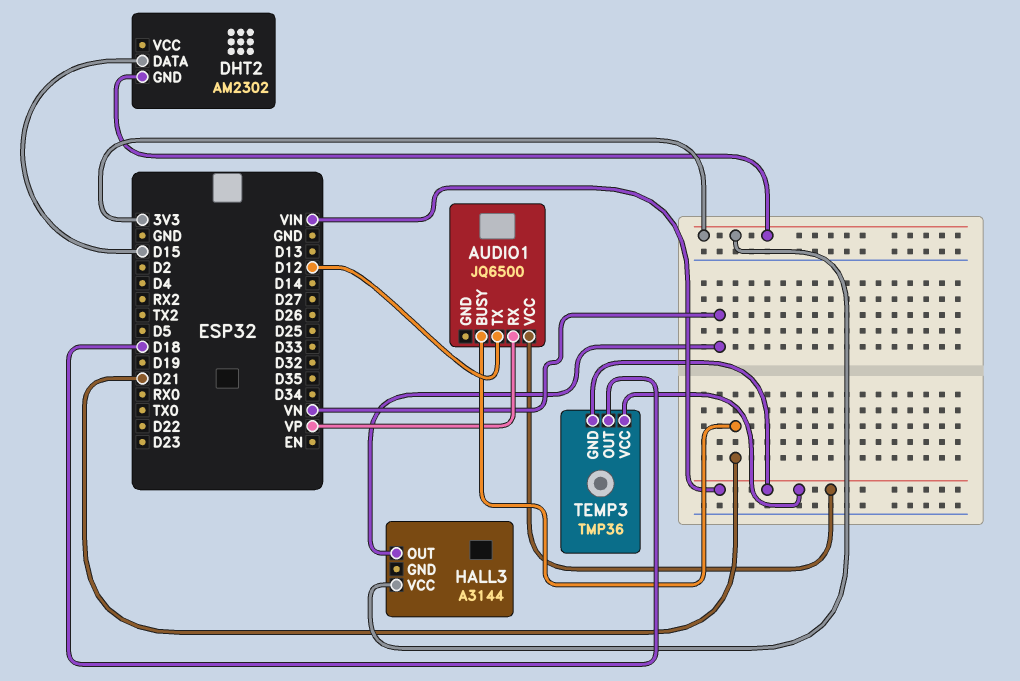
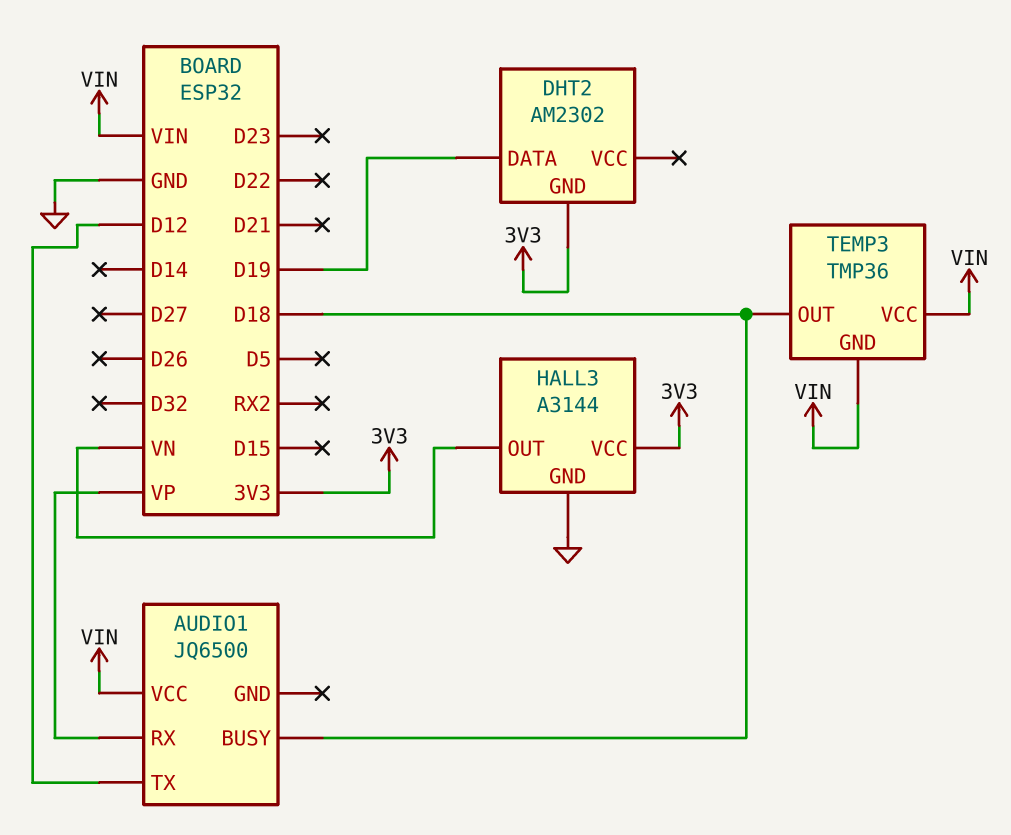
AUDIO1 pin BUSY: D21 -> D18
DHT2 pin DATA: D15 -> D19
HALL3 pin GND: none -> GND

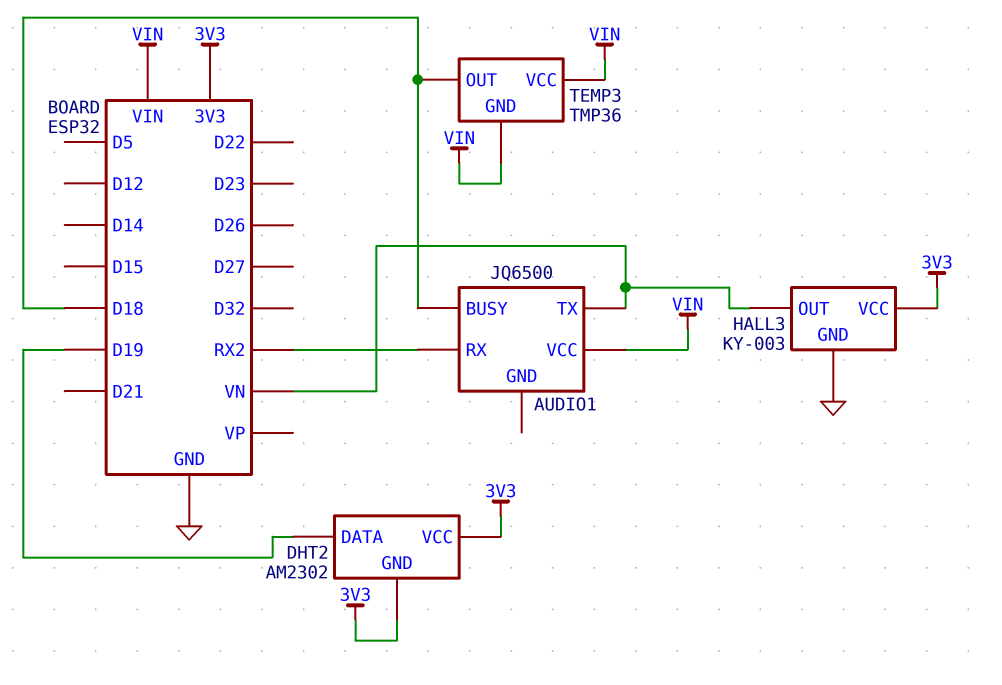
AUDIO1 pin RX: VP -> RX2
AUDIO1 pin TX: D12 -> VN
DHT2 pin VCC: none -> 3V3
HALL3: A3144 -> KY-003

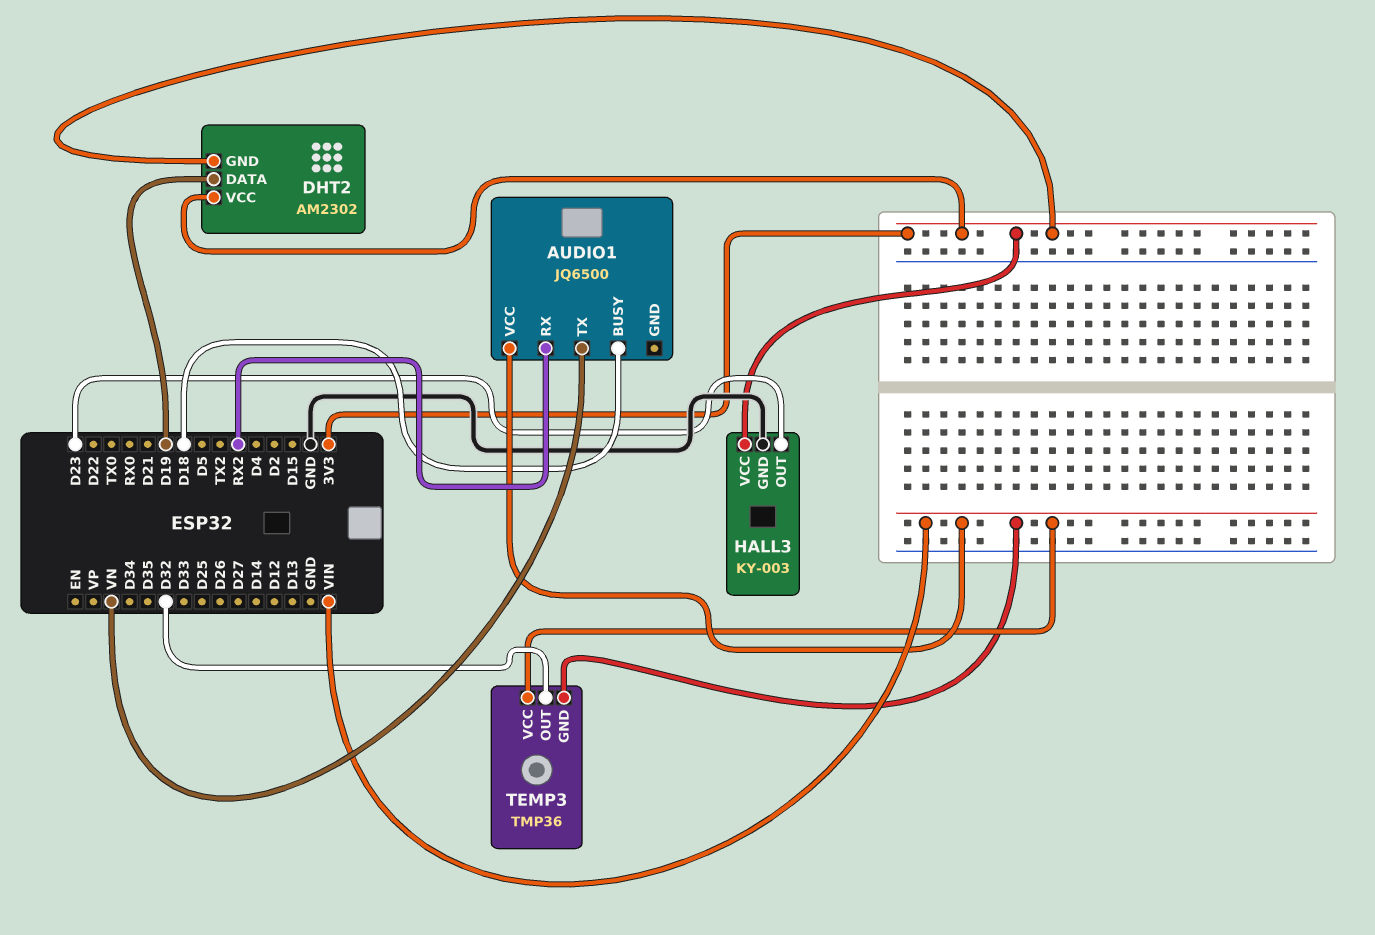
HALL3 pin OUT: VN -> D23
TEMP3 pin OUT: D18 -> D32

